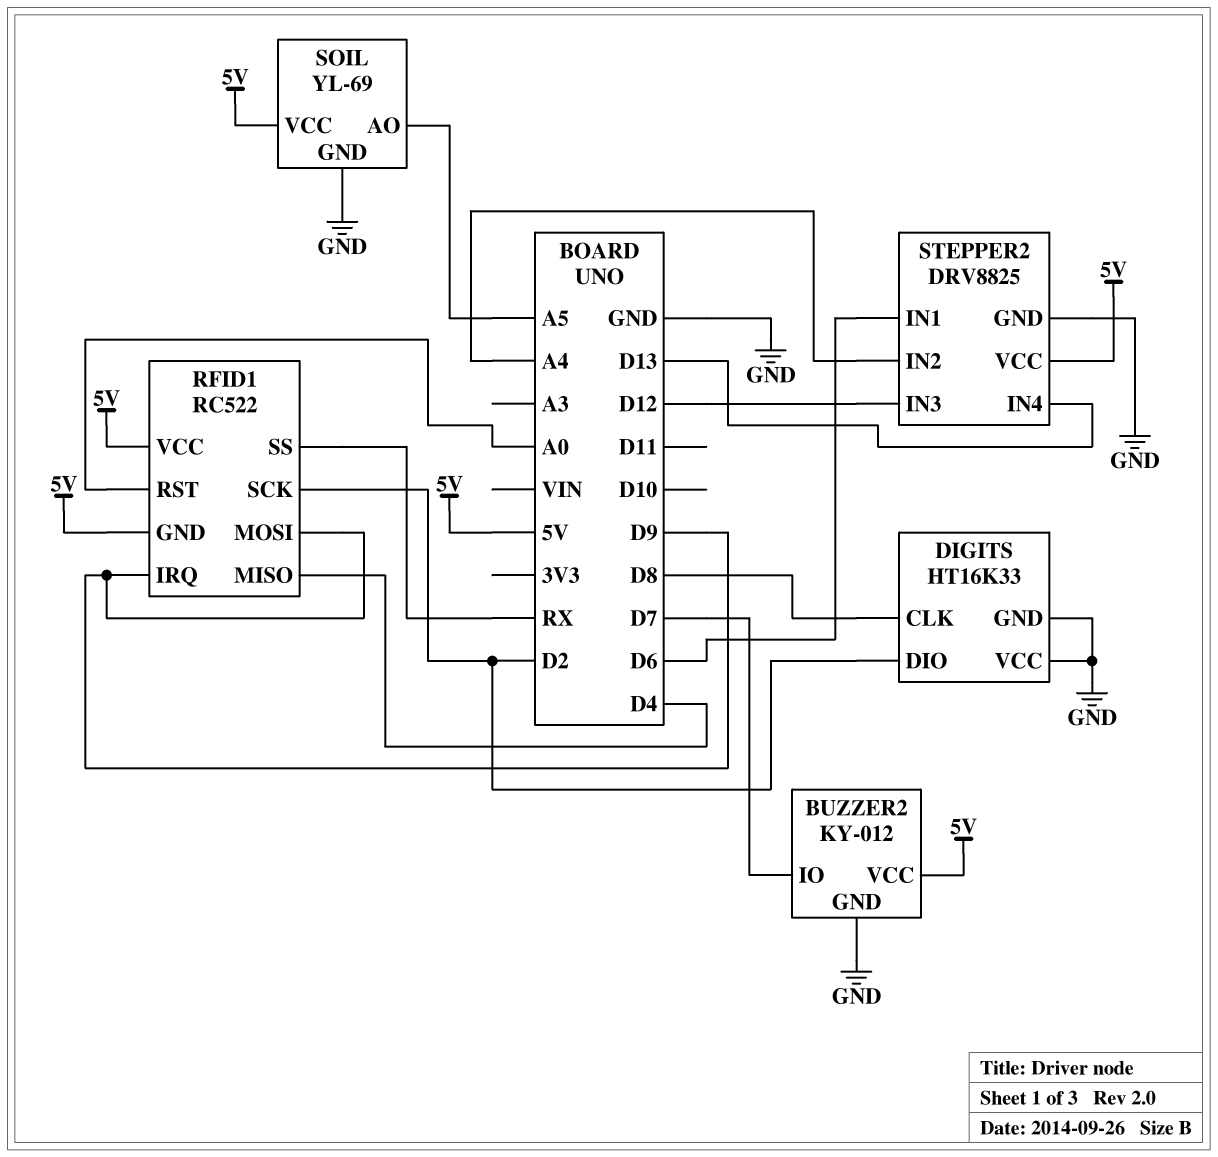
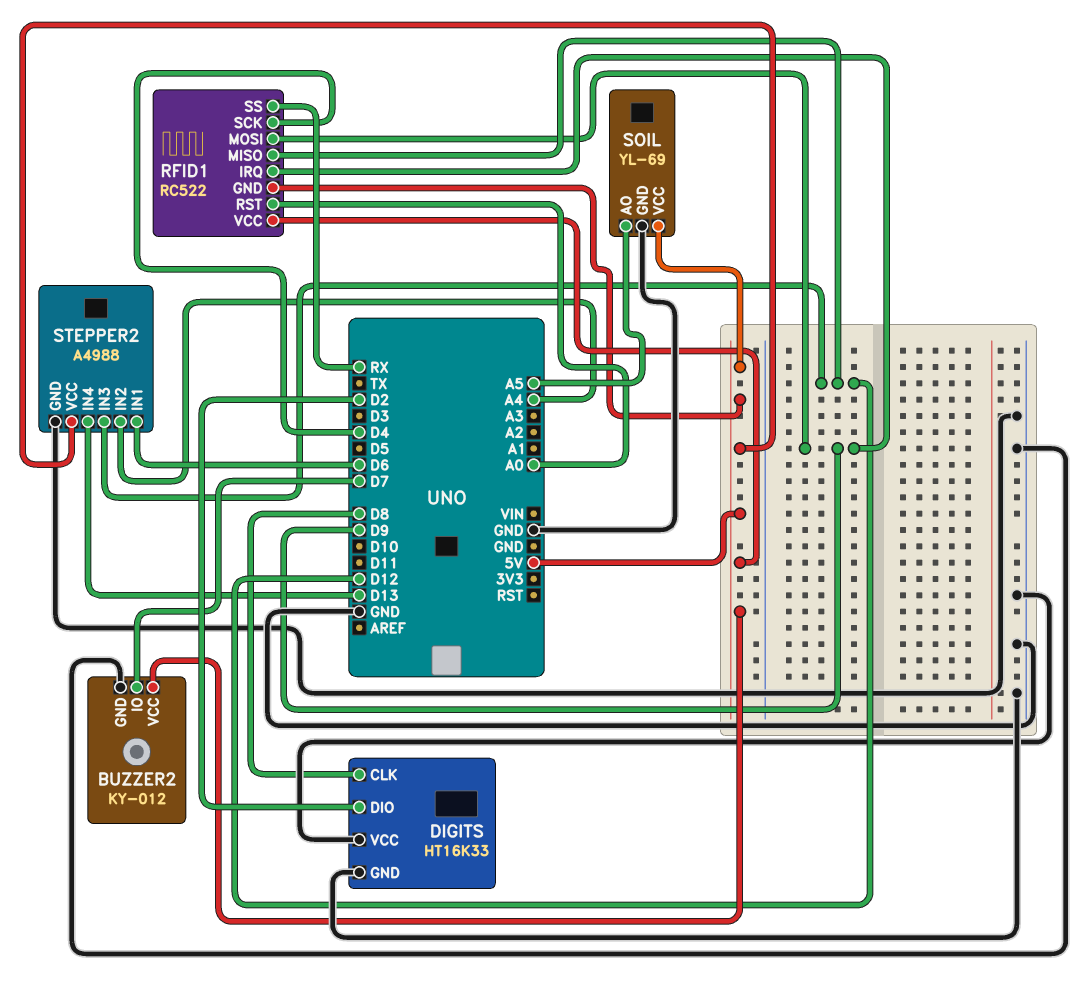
RFID1 pin MISO: D4 -> D12
RFID1 pin SCK: D2 -> D4
STEPPER2: DRV8825 -> A4988

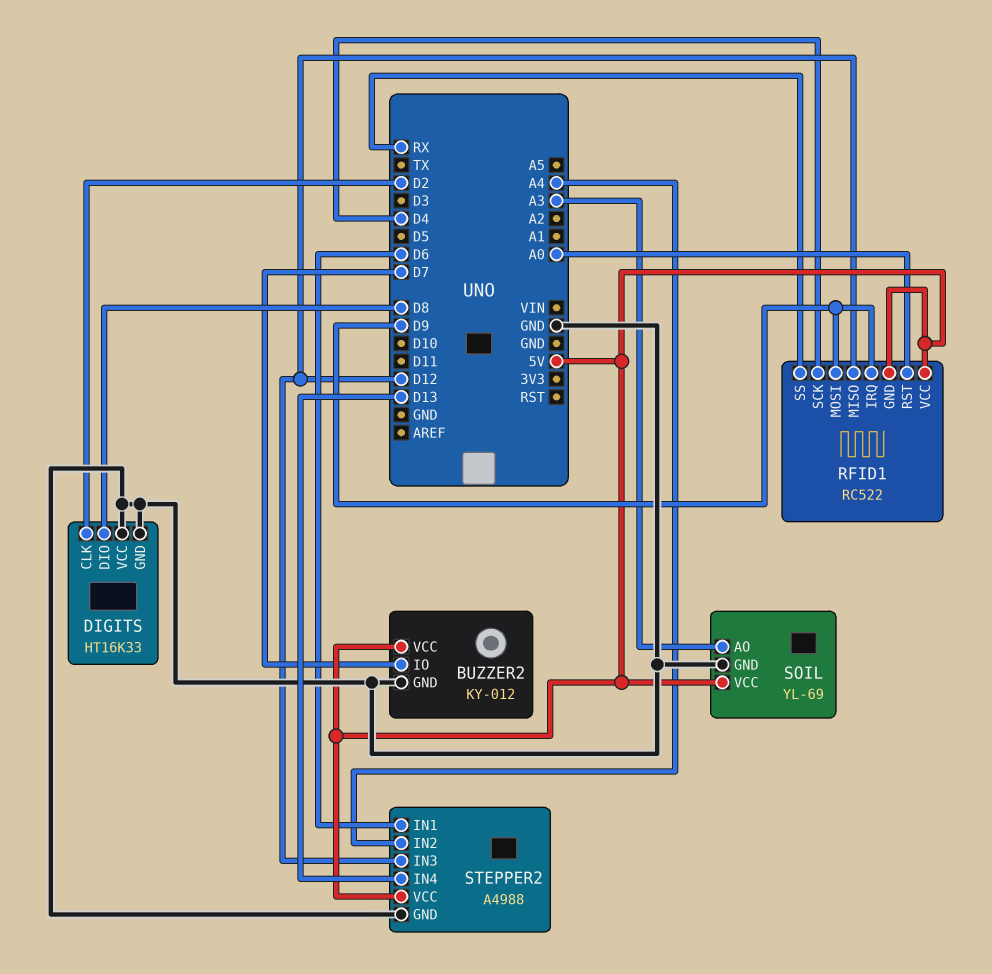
DIGITS pin CLK: D8 -> D2
DIGITS pin DIO: D2 -> D8
SOIL pin AO: A5 -> A3

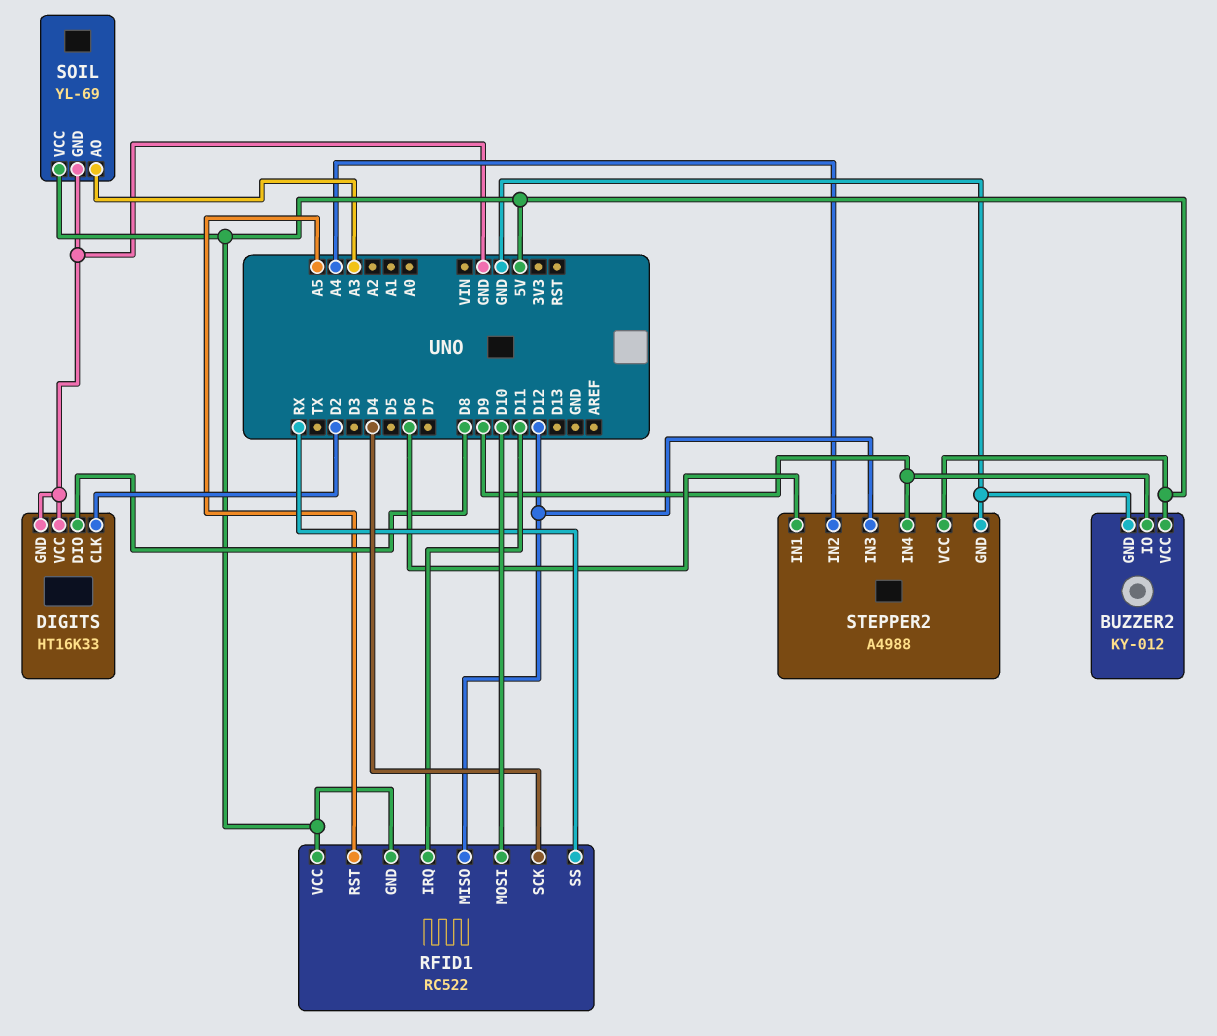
BUZZER2 pin IO: D7 -> D9
RFID1 pin IRQ: D9 -> D11
RFID1 pin MOSI: D9 -> D10
RFID1 pin RST: A0 -> A5
STEPPER2 pin IN4: D13 -> D9

